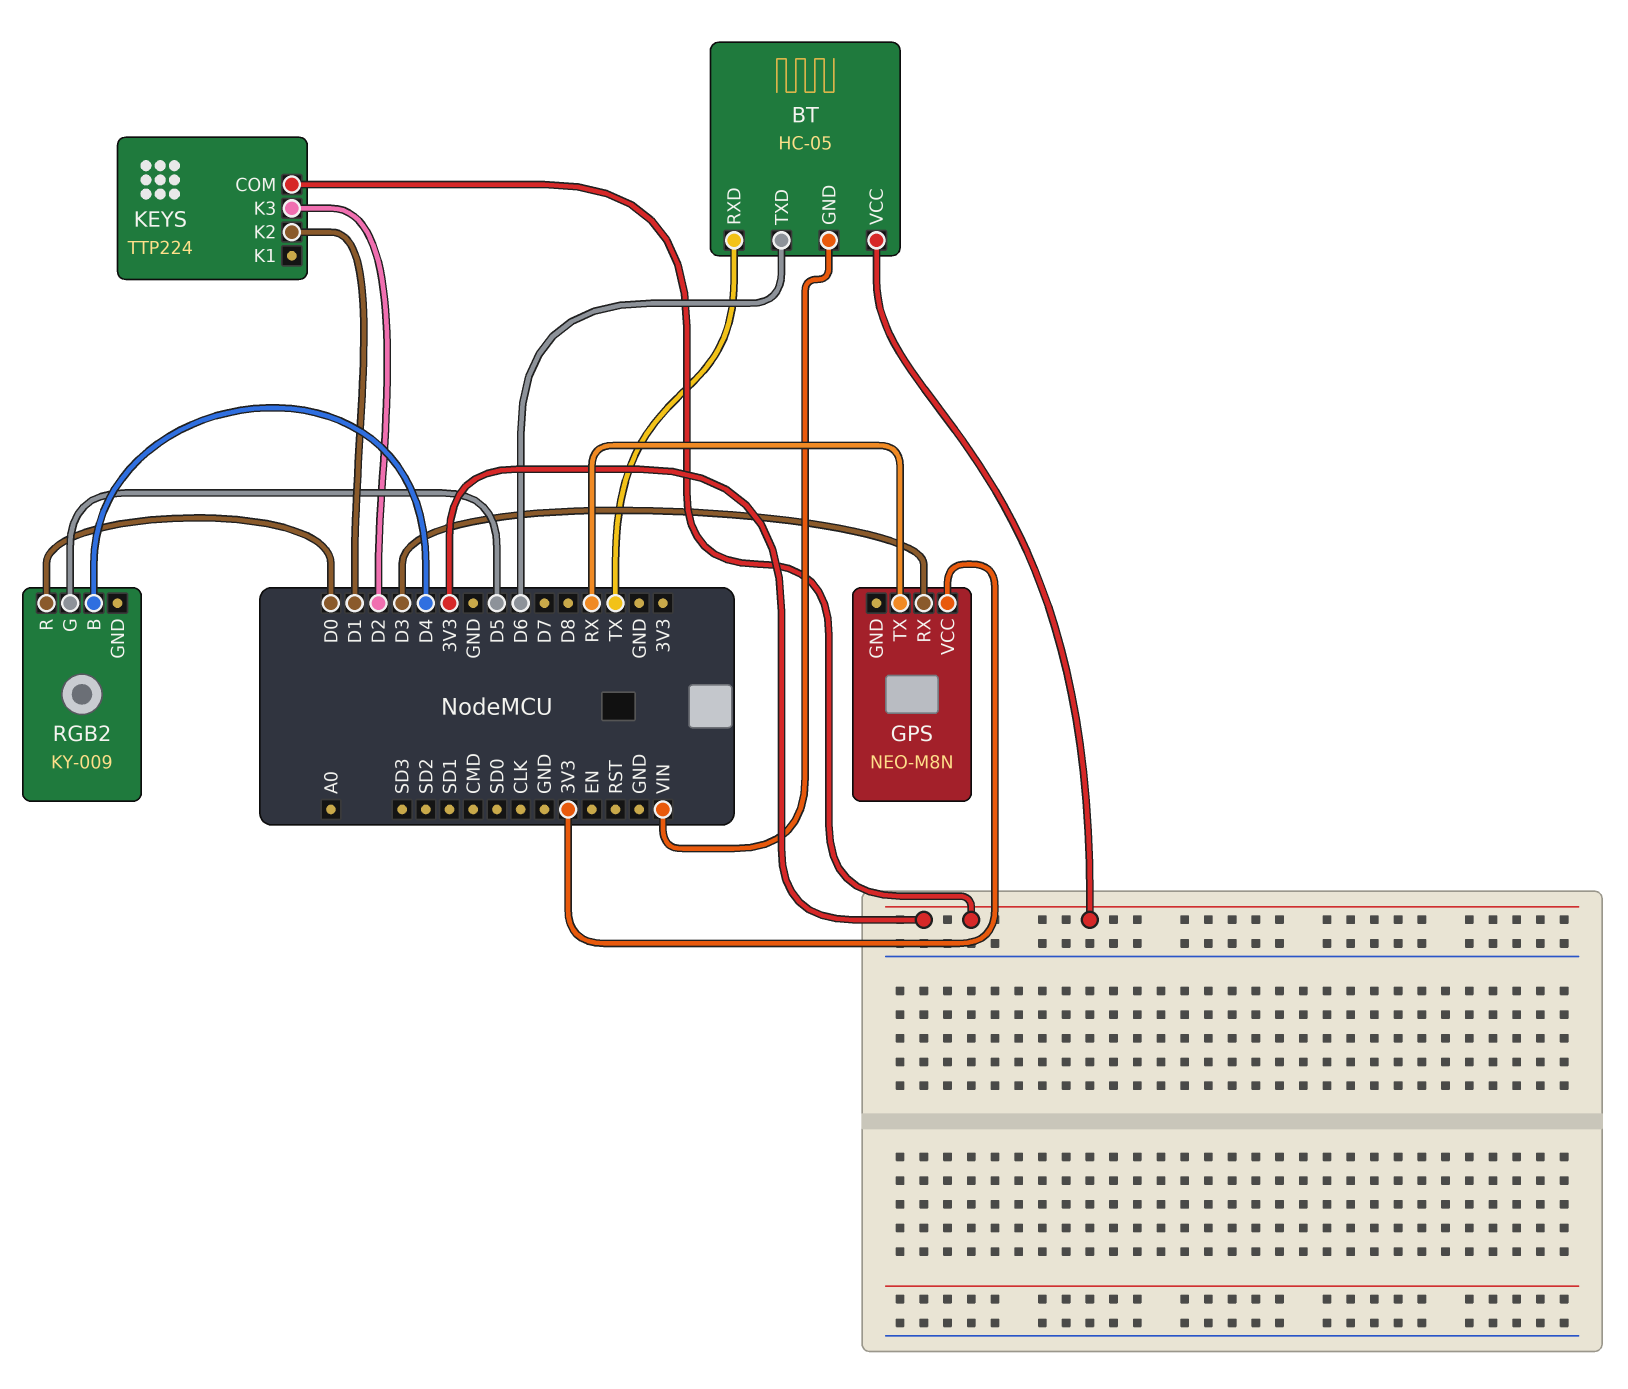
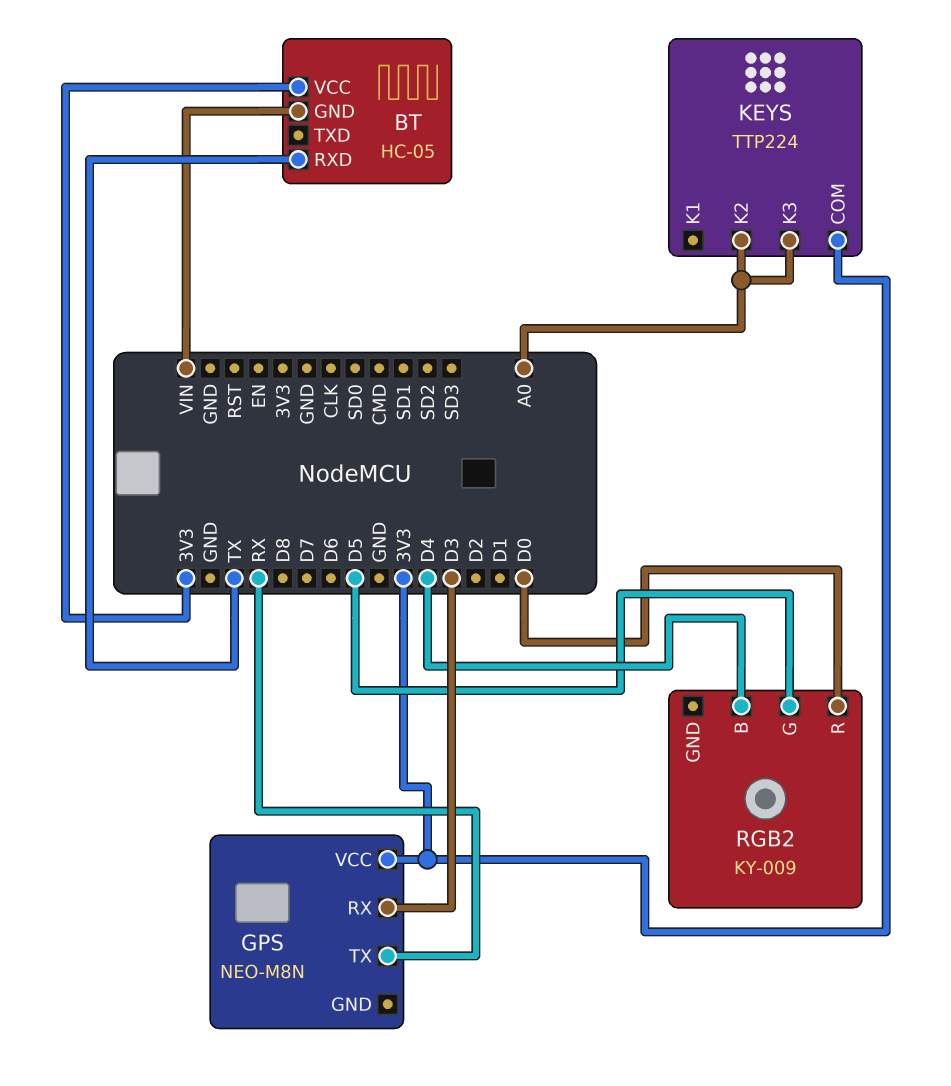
BT pin TXD: D6 -> none
KEYS pin K2: D1 -> A0
KEYS pin K3: D2 -> A0

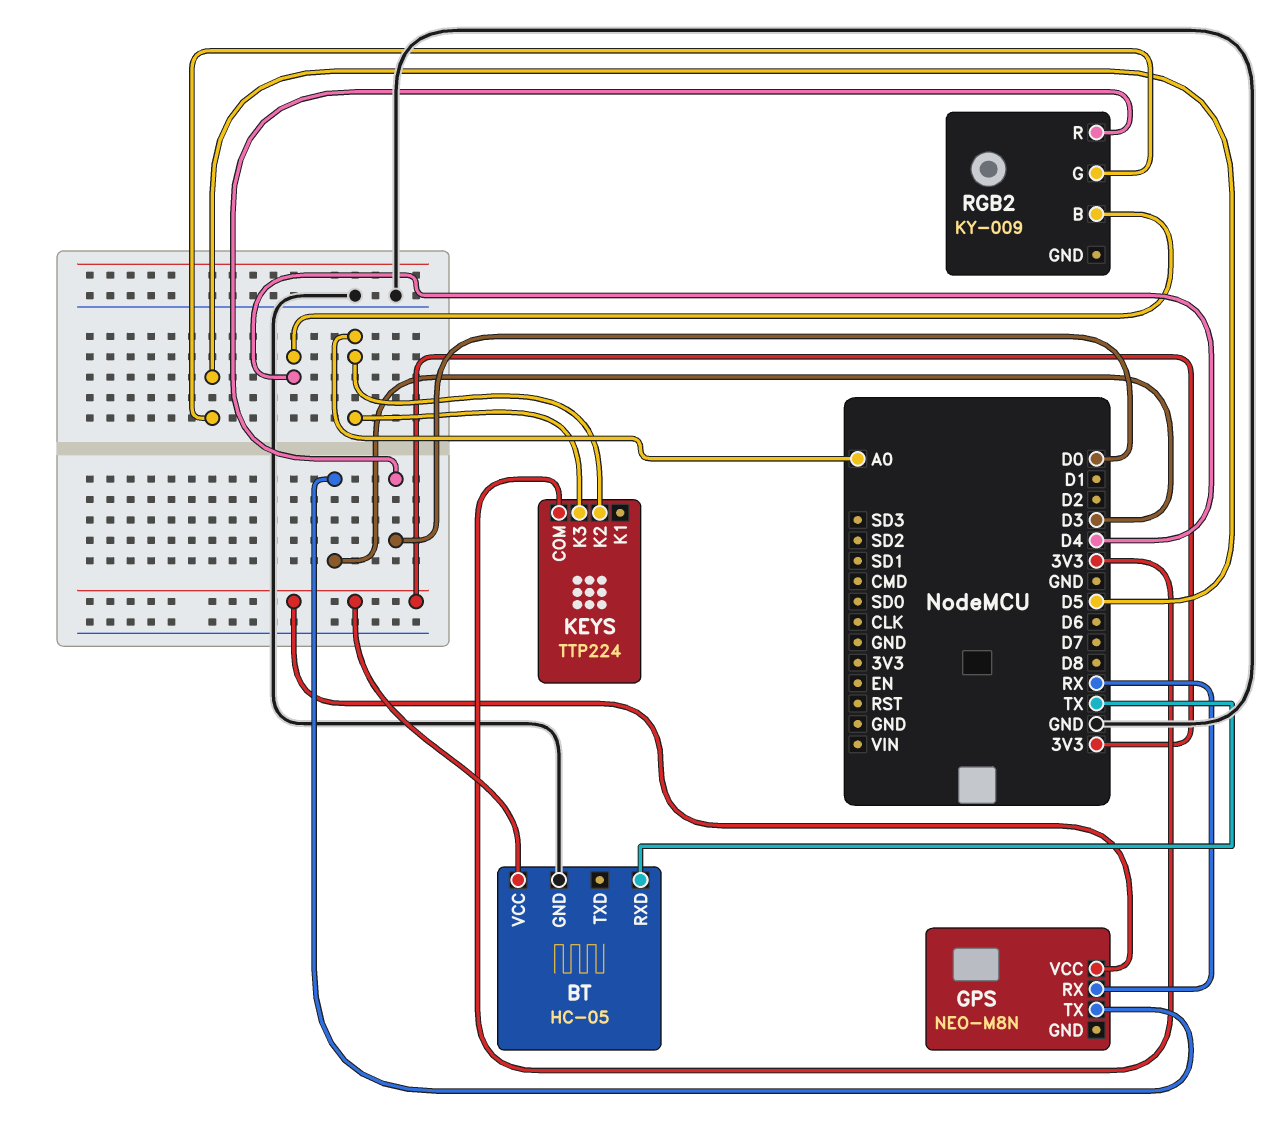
BT pin GND: VIN -> GND
GPS pin RX: D3 -> RX
GPS pin TX: RX -> D3

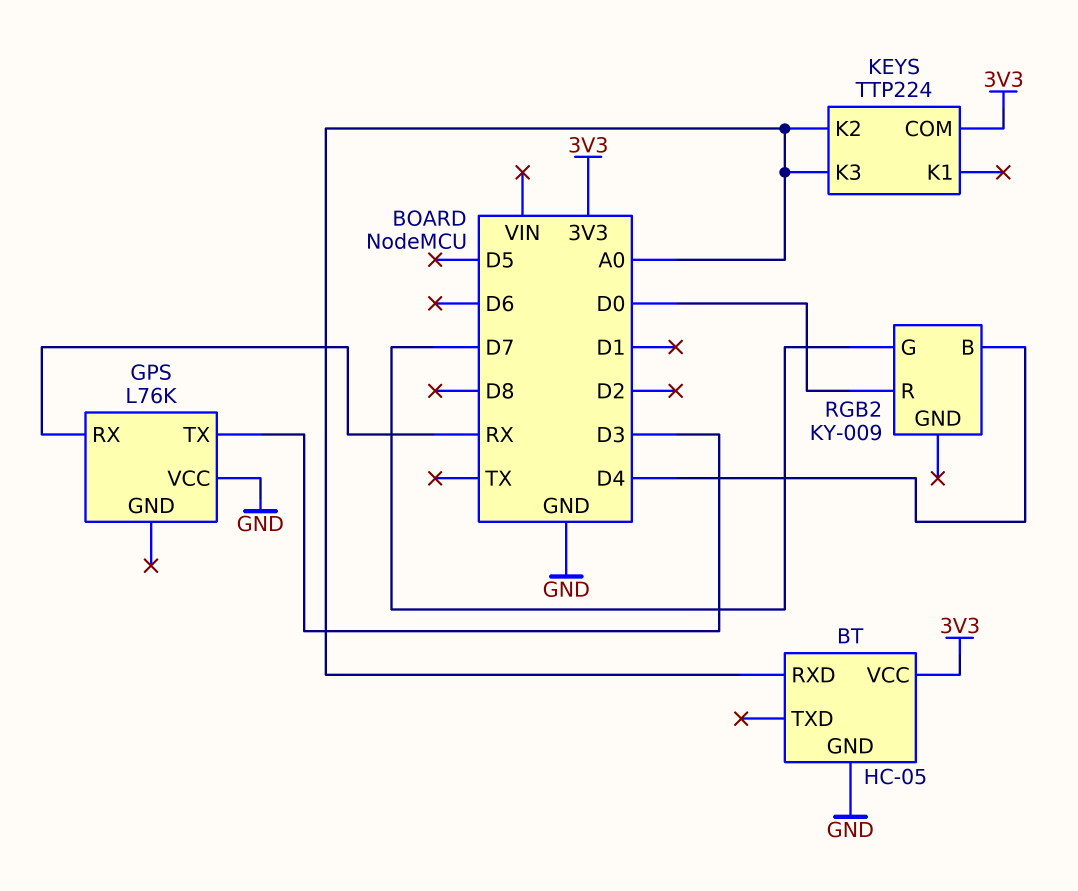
BT pin RXD: TX -> A0
GPS: NEO-M8N -> L76K
GPS pin VCC: 3V3 -> GND
RGB2 pin G: D5 -> D7

